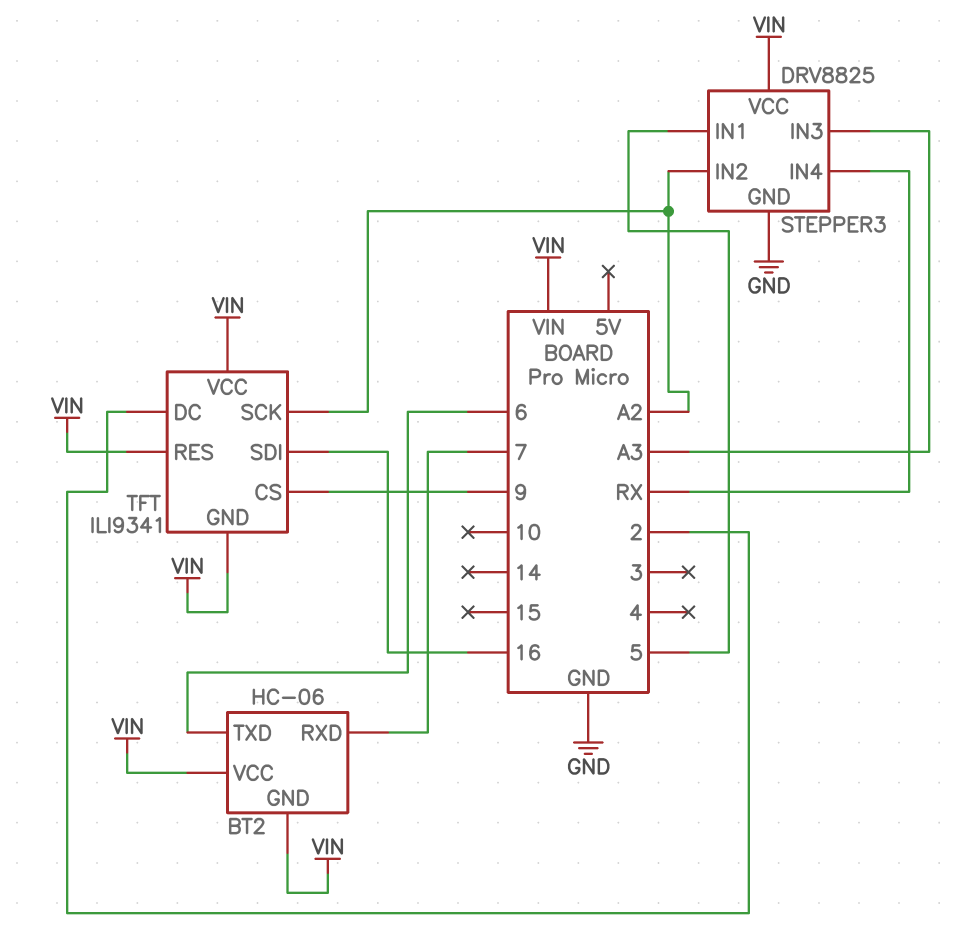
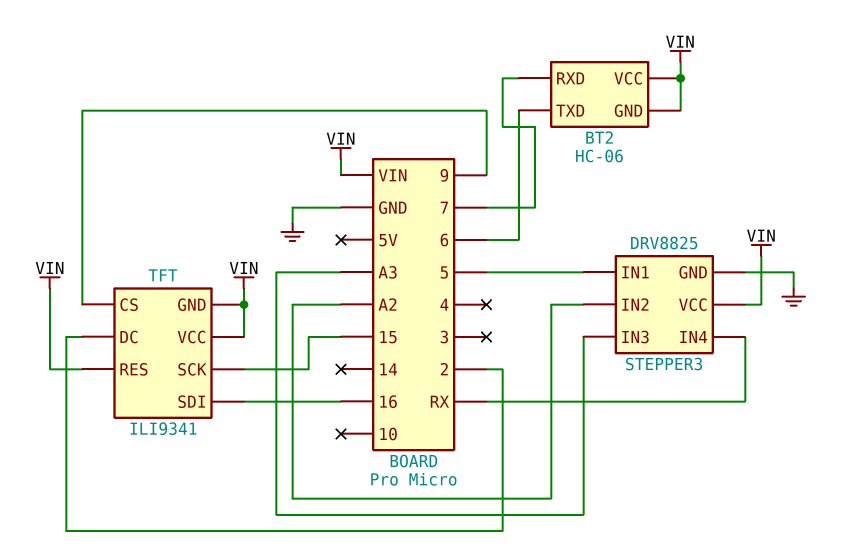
TFT pin SCK: A2 -> 15

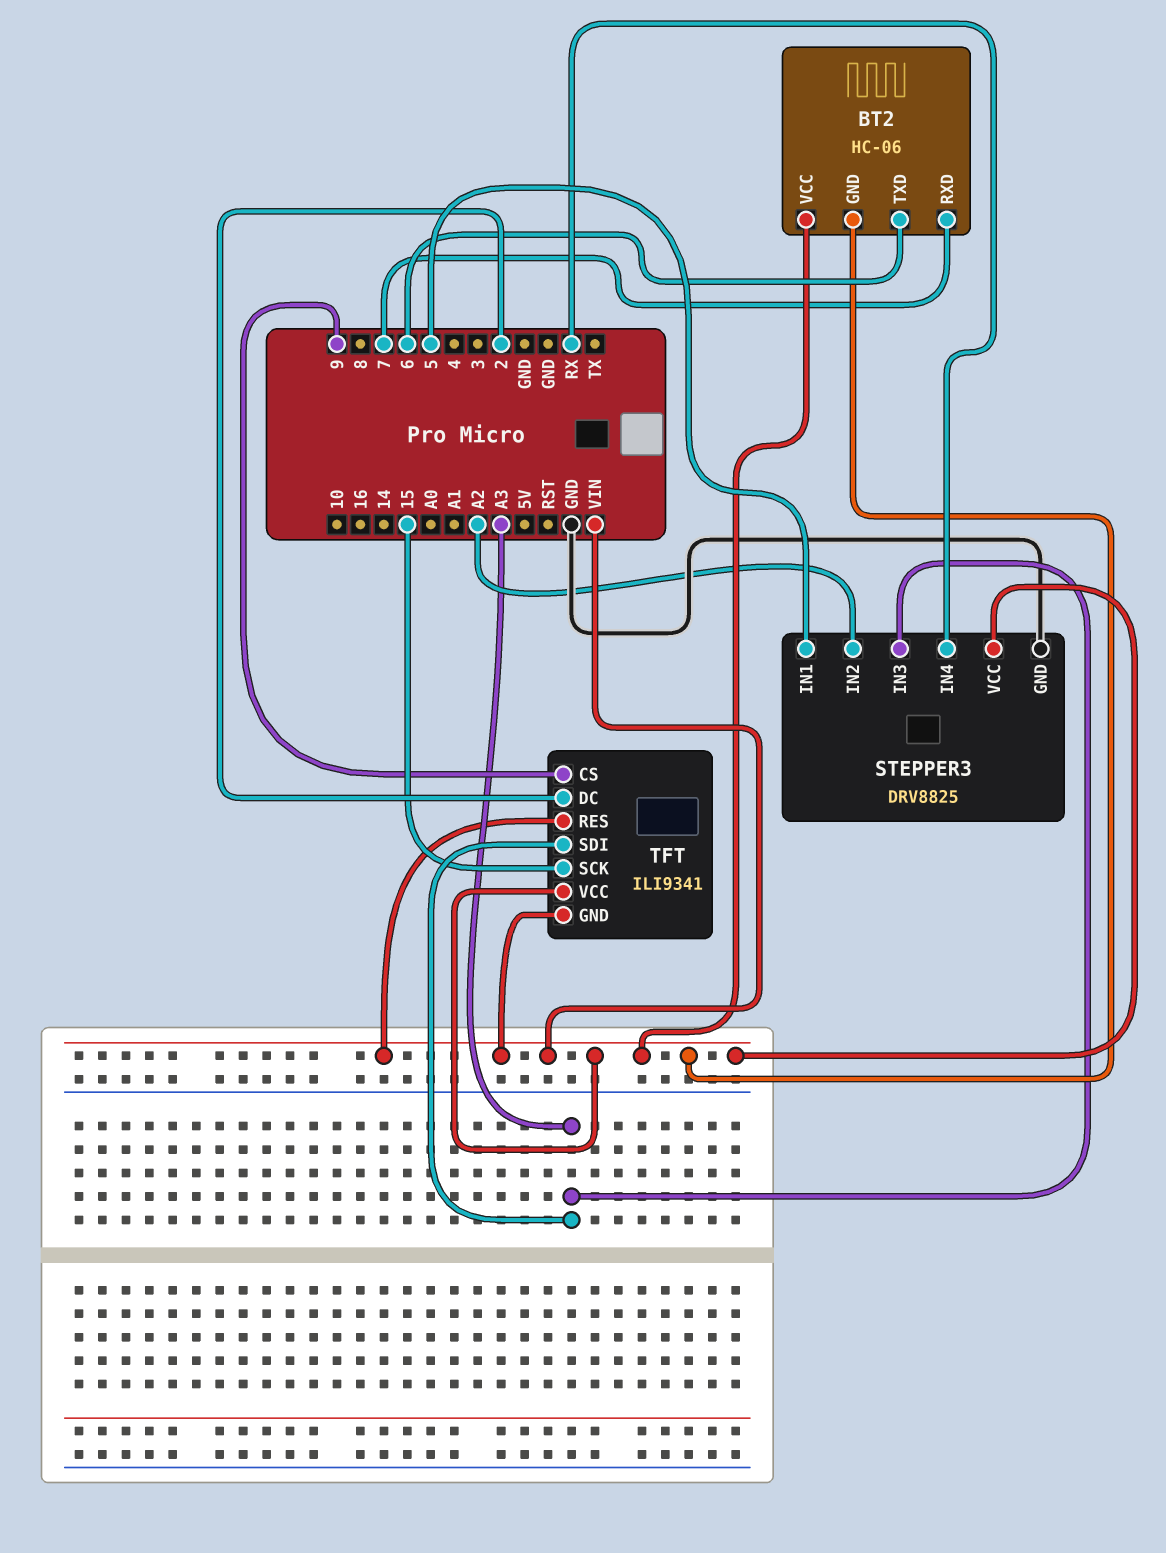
TFT pin SDI: 16 -> A3

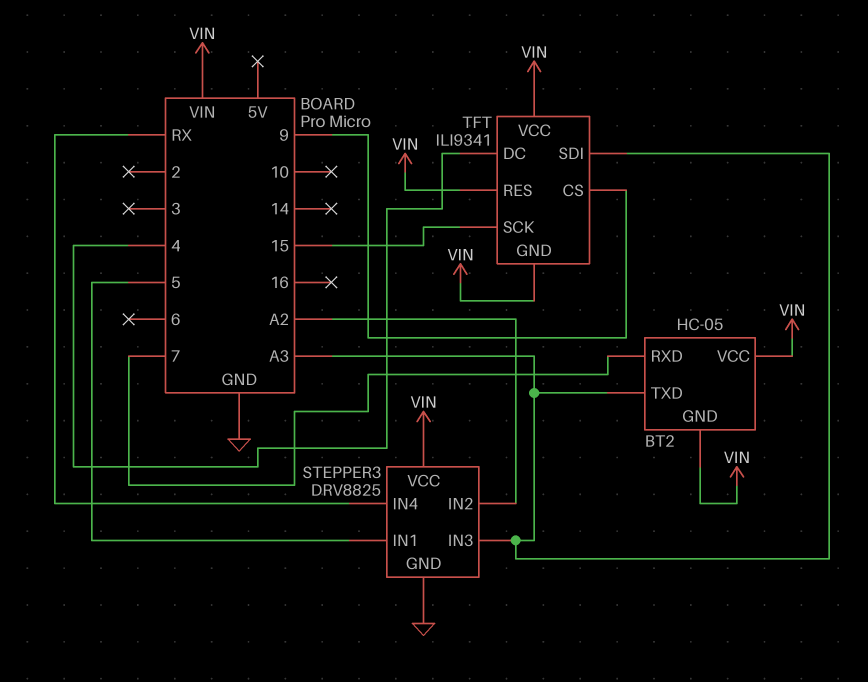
BT2: HC-06 -> HC-05
BT2 pin TXD: 6 -> A3
TFT pin DC: 2 -> 4

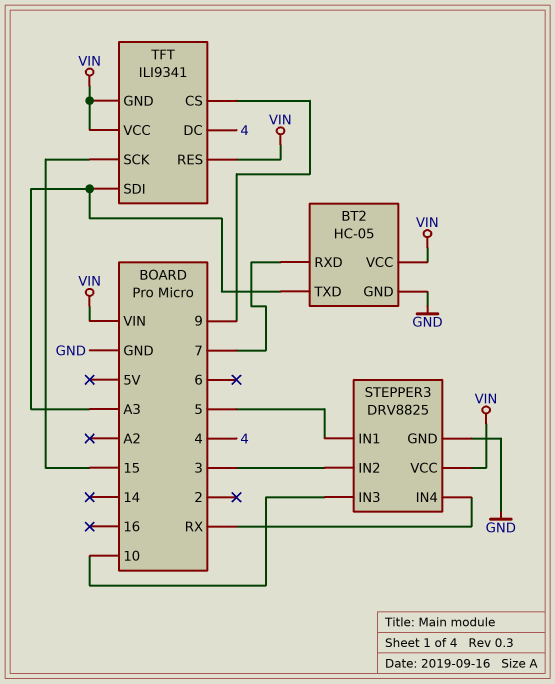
BT2 pin GND: VIN -> GND
STEPPER3 pin IN2: A2 -> 3
STEPPER3 pin IN3: A3 -> 10

